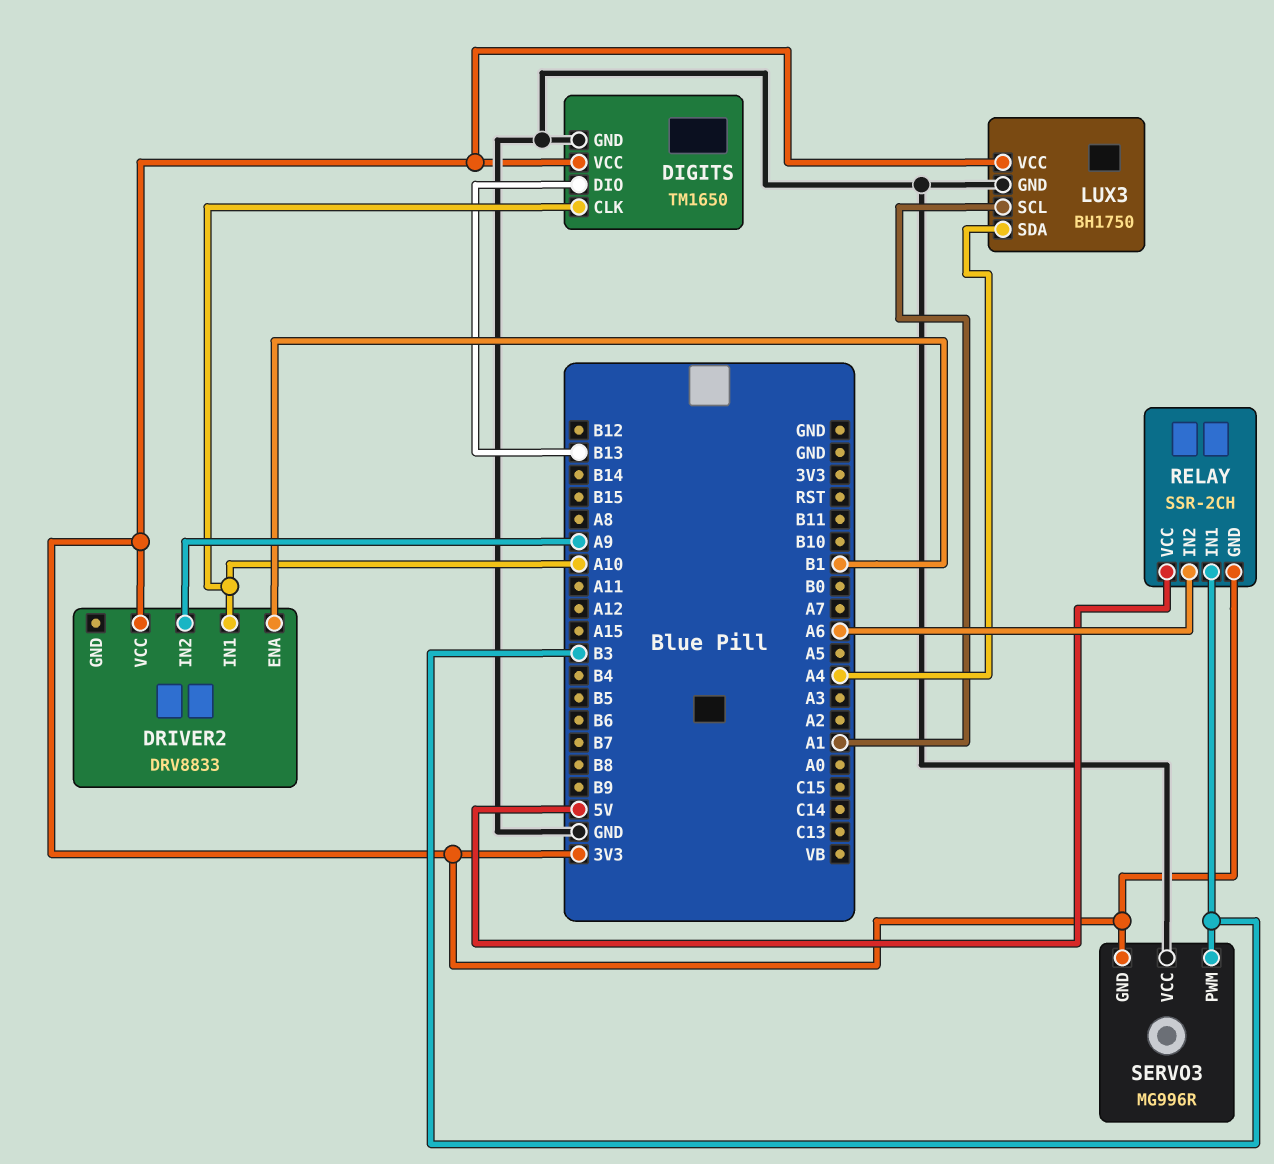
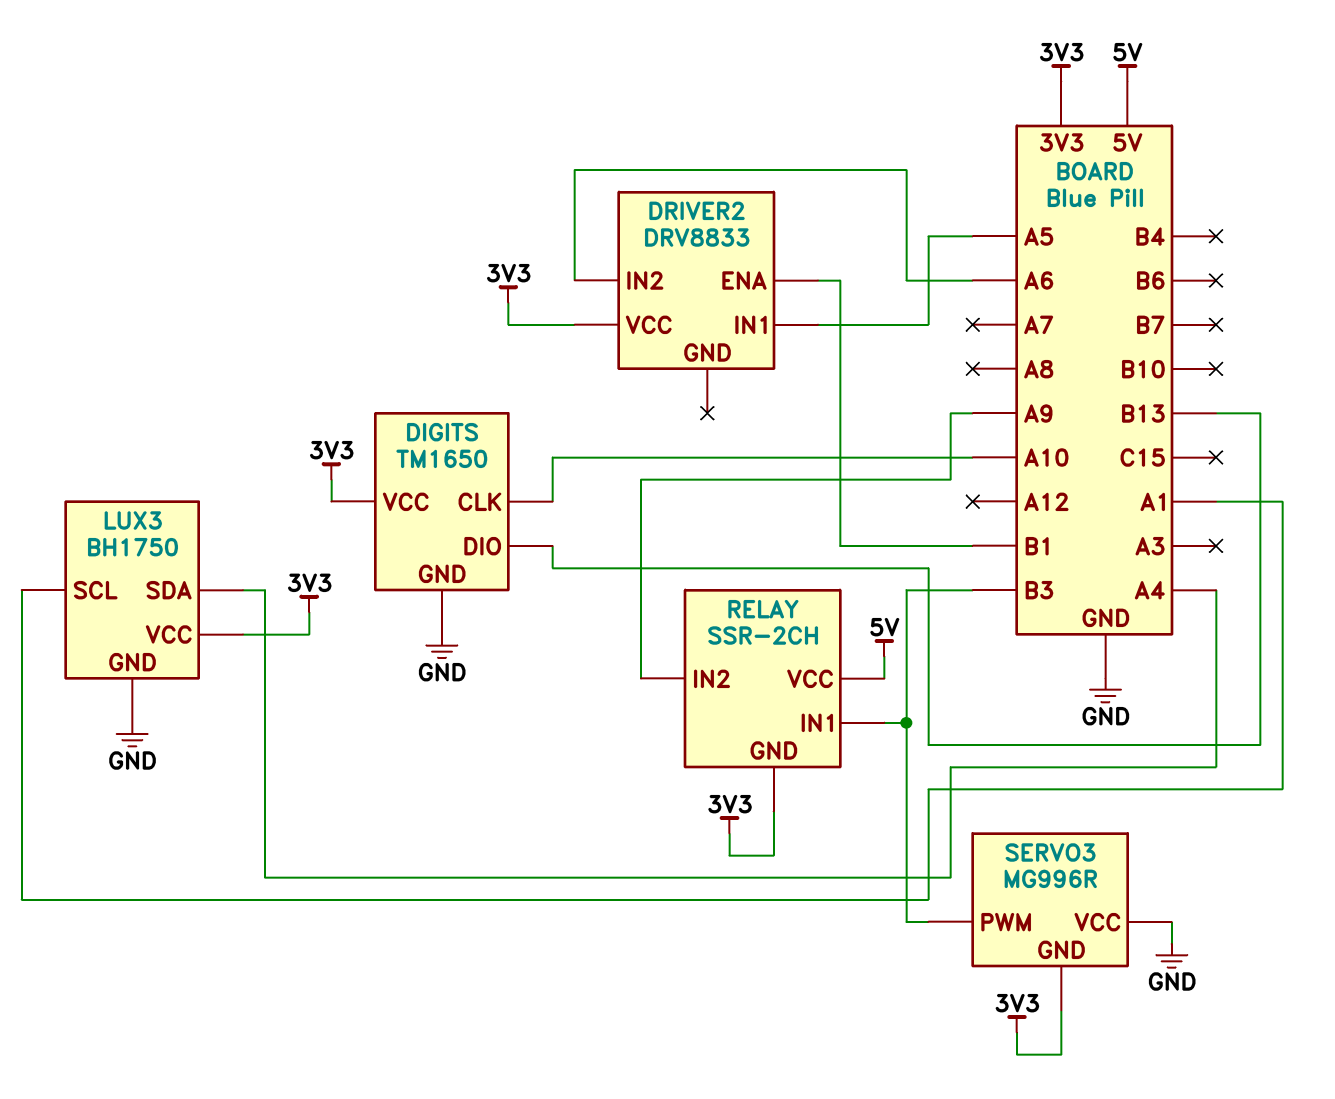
DRIVER2 pin IN1: A10 -> A5
DRIVER2 pin IN2: A9 -> A6
RELAY pin IN2: A6 -> A9

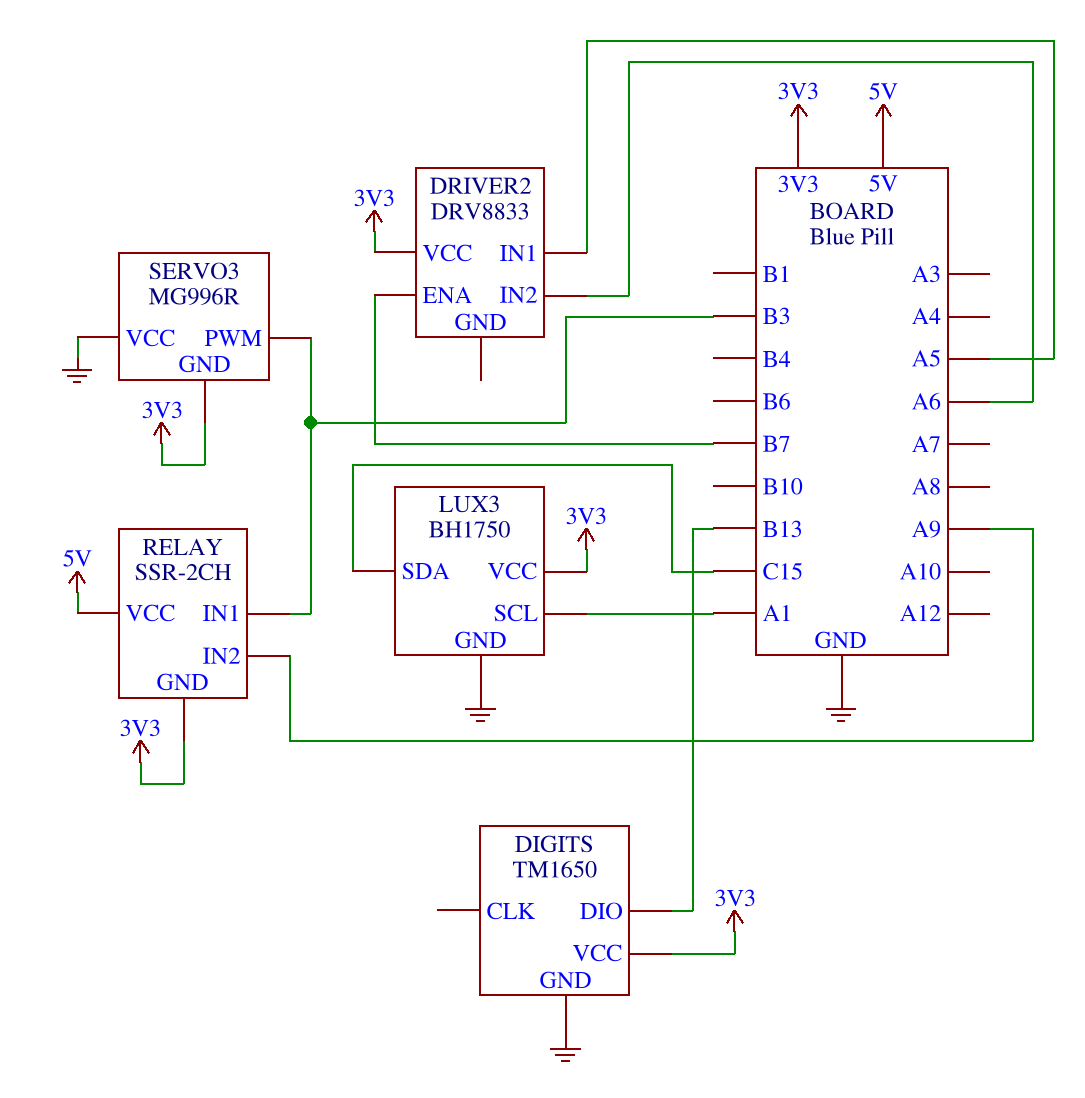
DIGITS pin CLK: A10 -> none
DRIVER2 pin ENA: B1 -> B7
LUX3 pin SDA: A4 -> C15

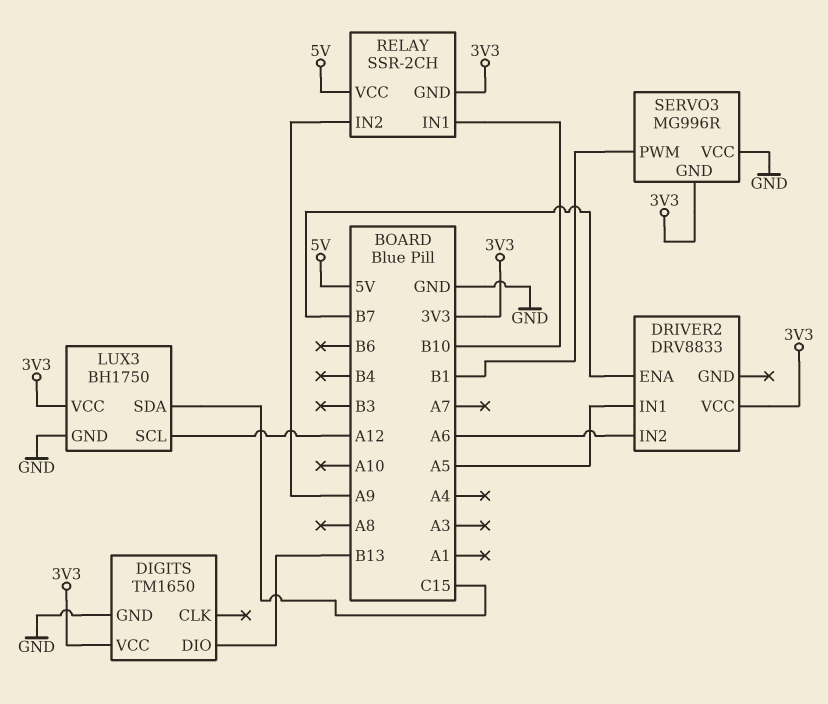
LUX3 pin SCL: A1 -> A12
RELAY pin IN1: B3 -> B10
SERVO3 pin PWM: B3 -> B1

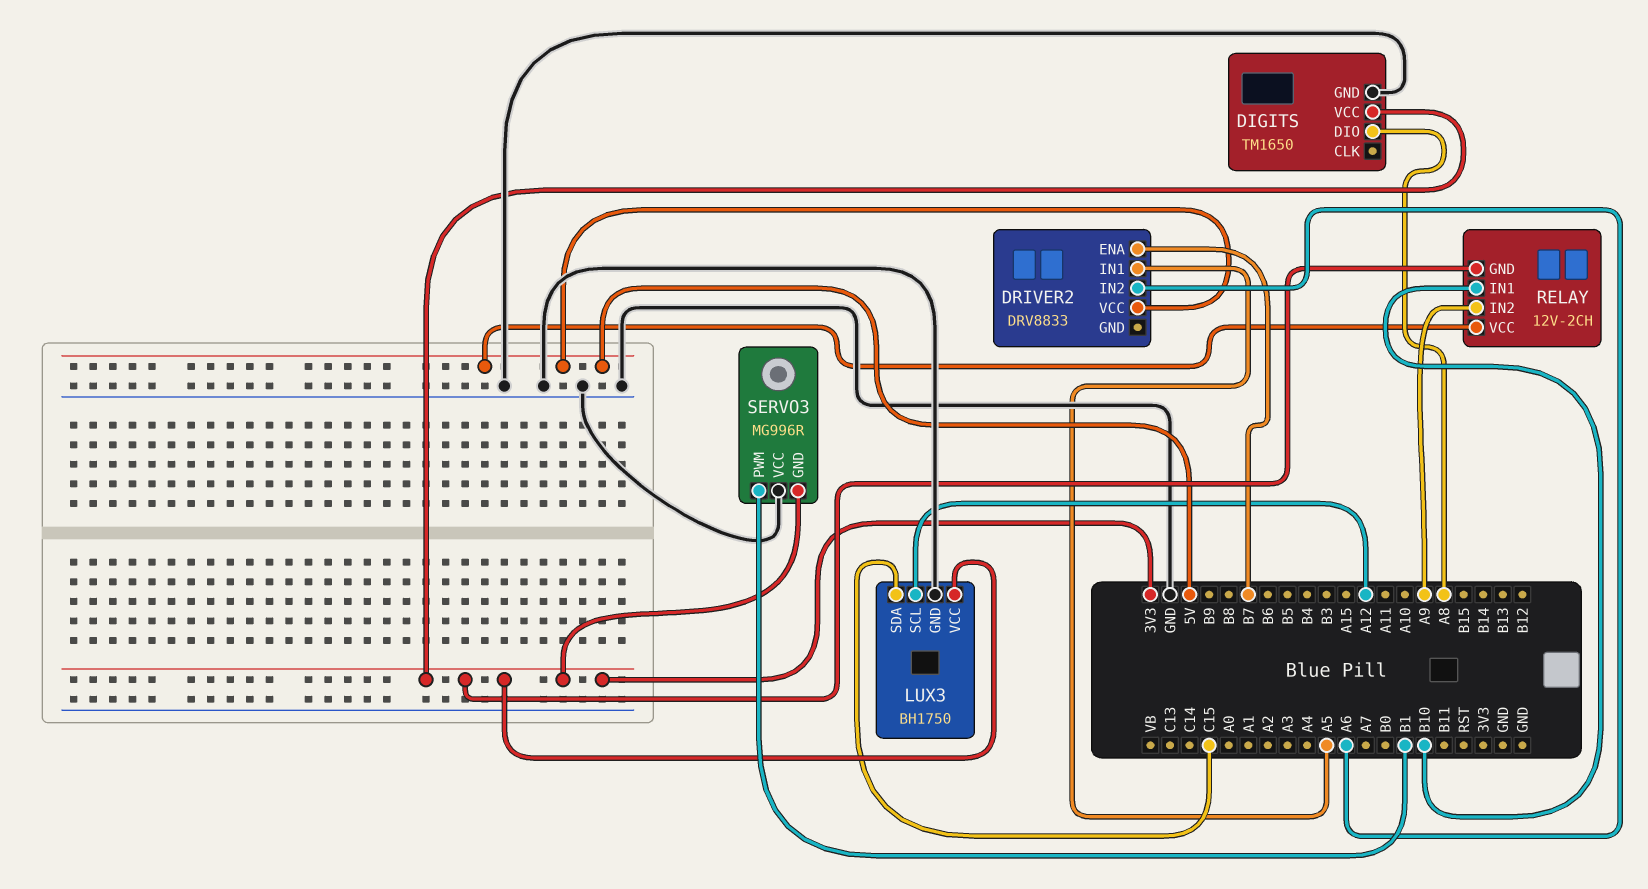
DIGITS pin DIO: B13 -> A8
DRIVER2 pin VCC: 3V3 -> 5V
RELAY: SSR-2CH -> 12V-2CH

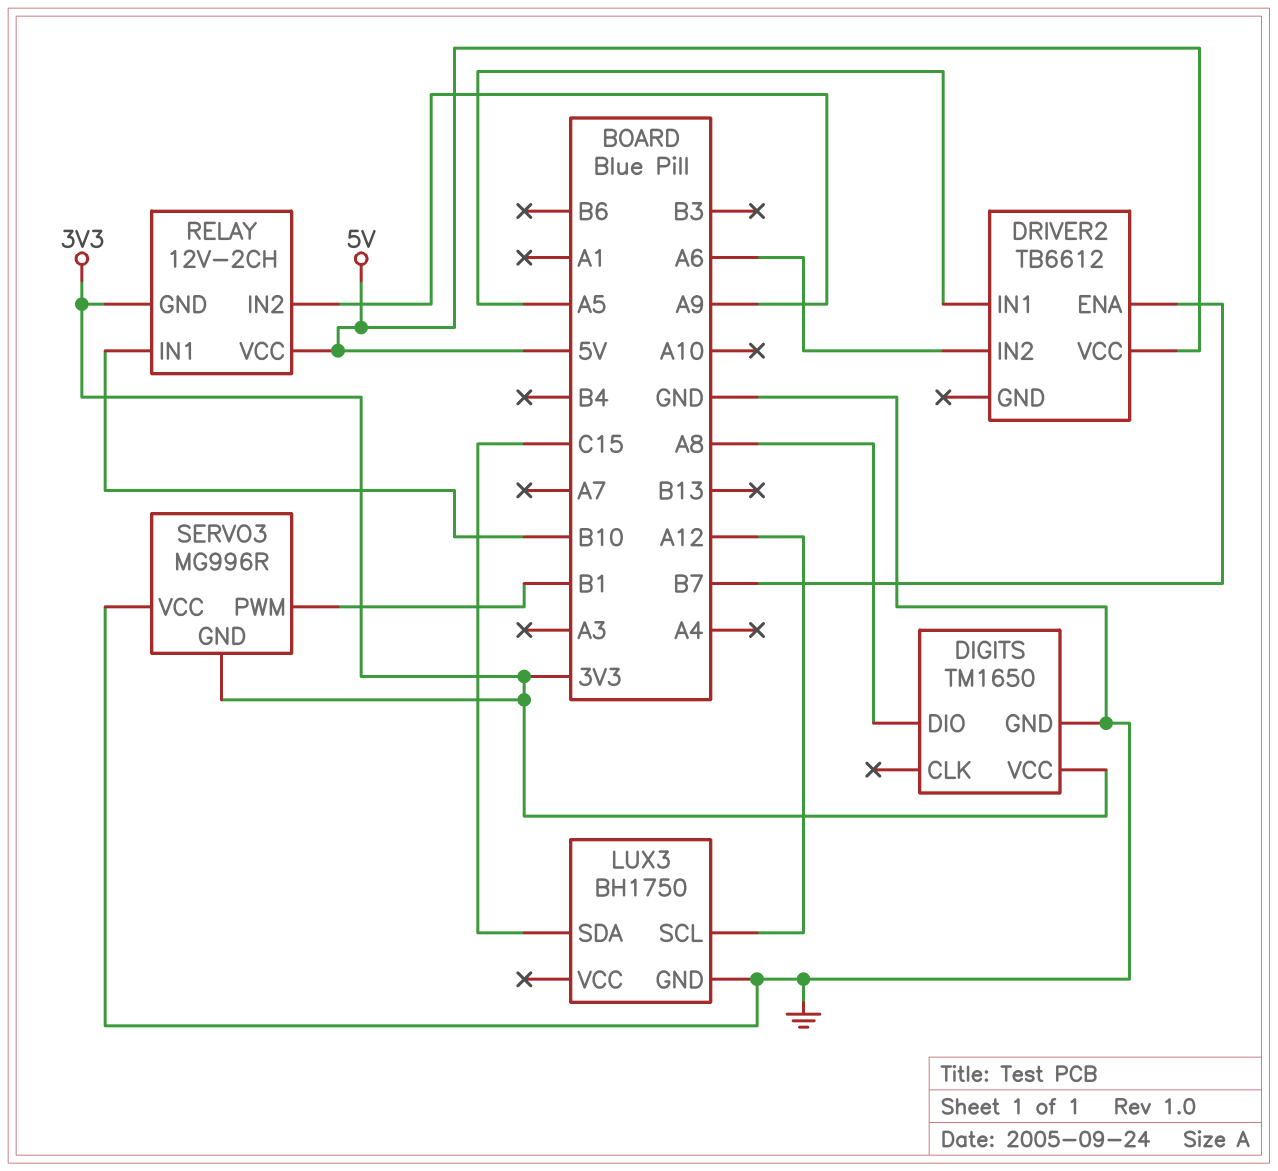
DRIVER2: DRV8833 -> TB6612
LUX3 pin VCC: 3V3 -> none

